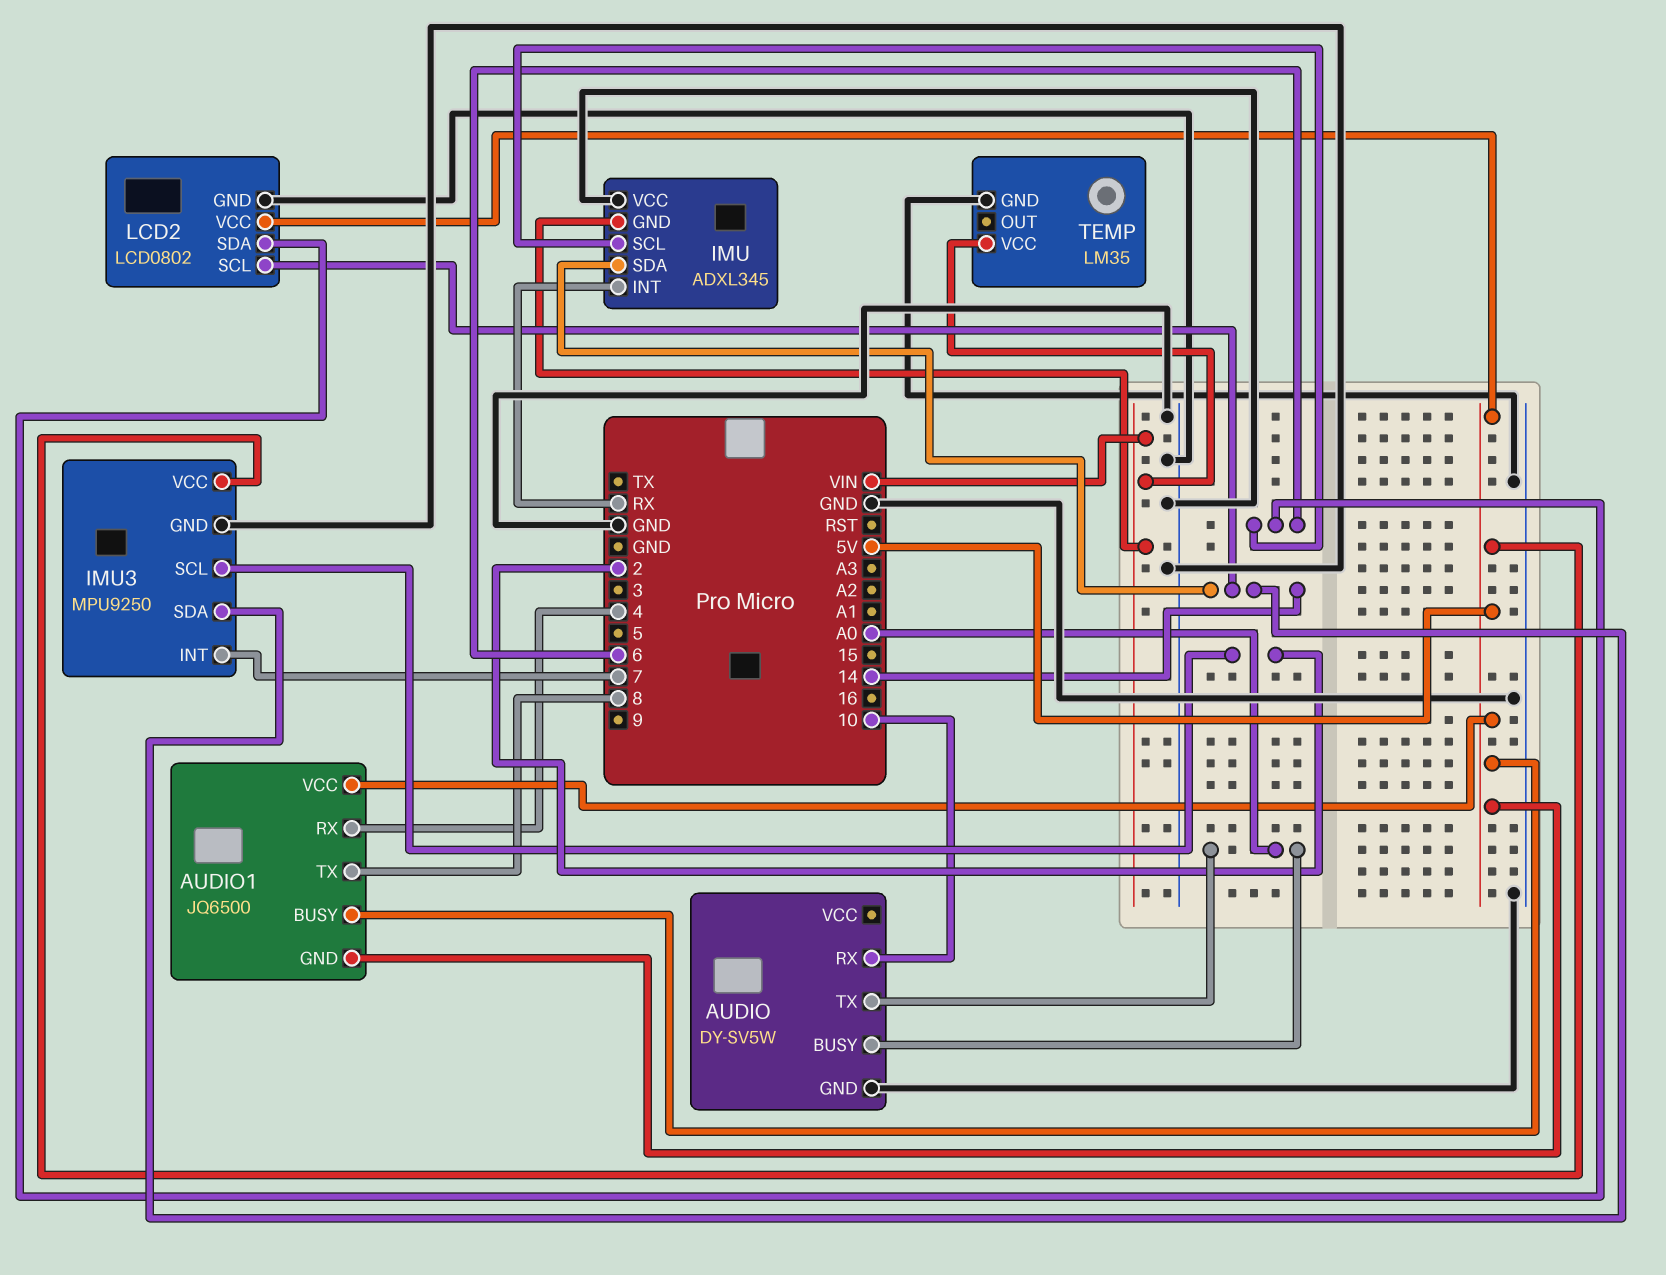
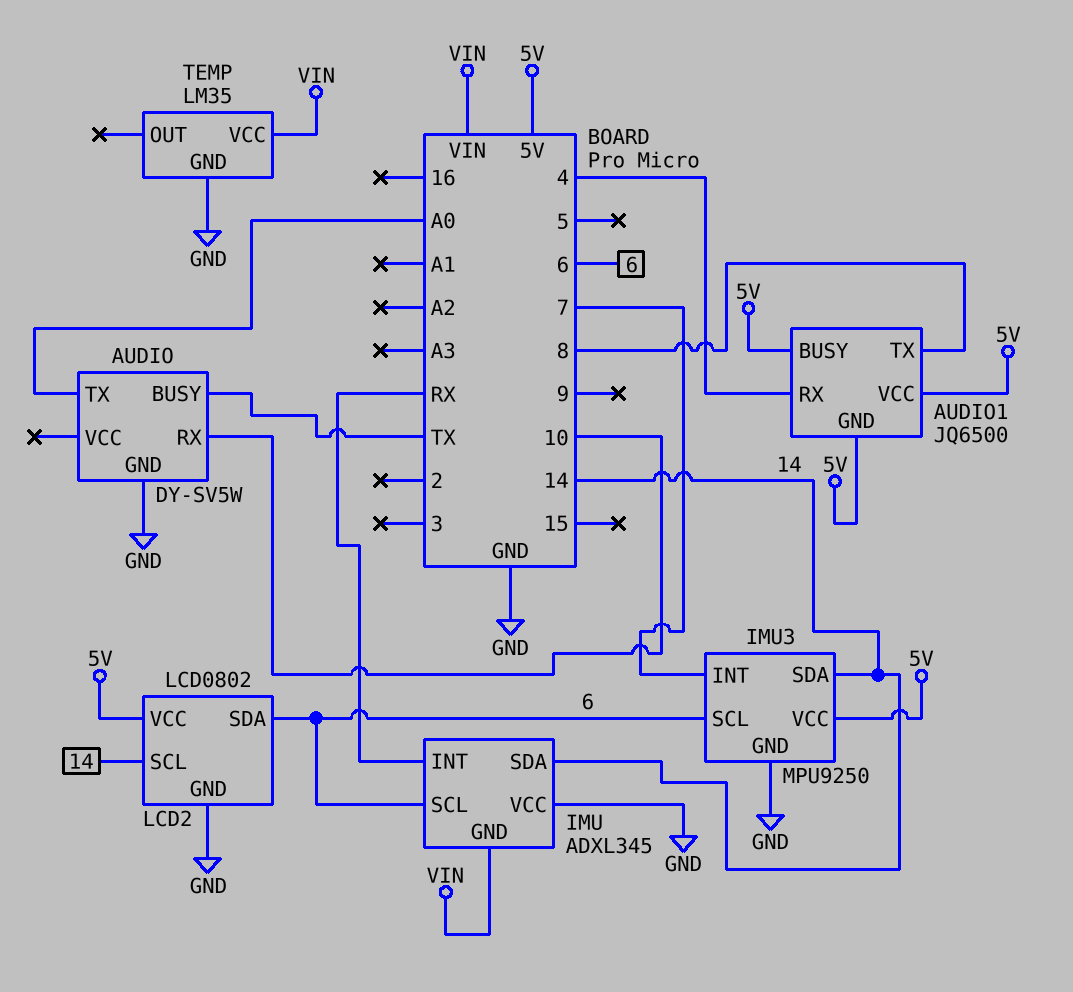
AUDIO pin BUSY: A0 -> TX
IMU3 pin SCL: 2 -> 6

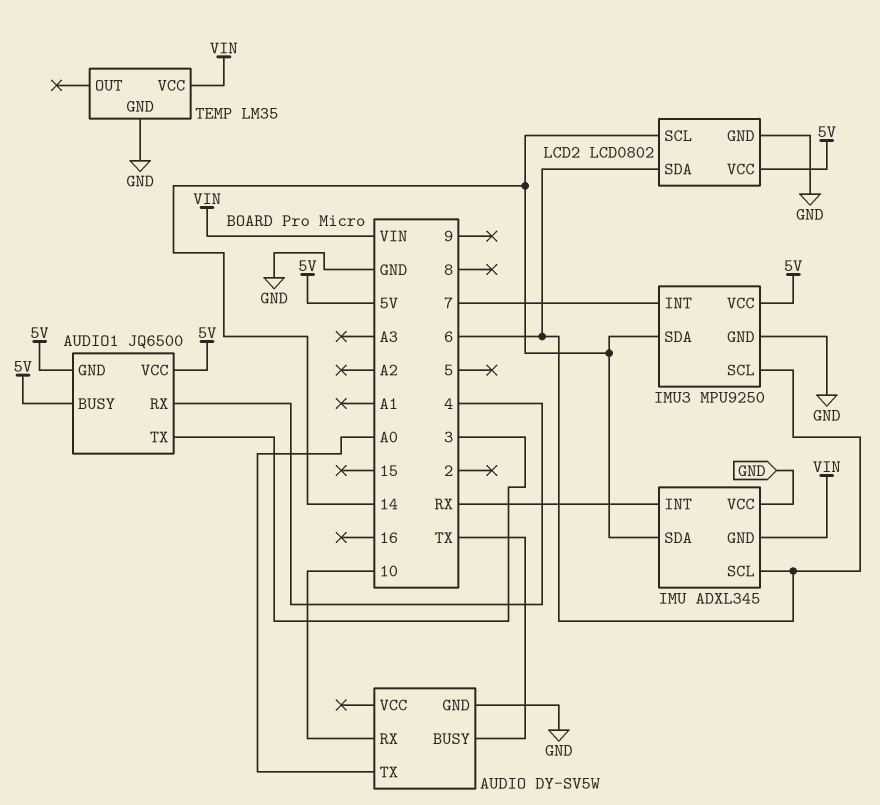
AUDIO1 pin TX: 8 -> 3

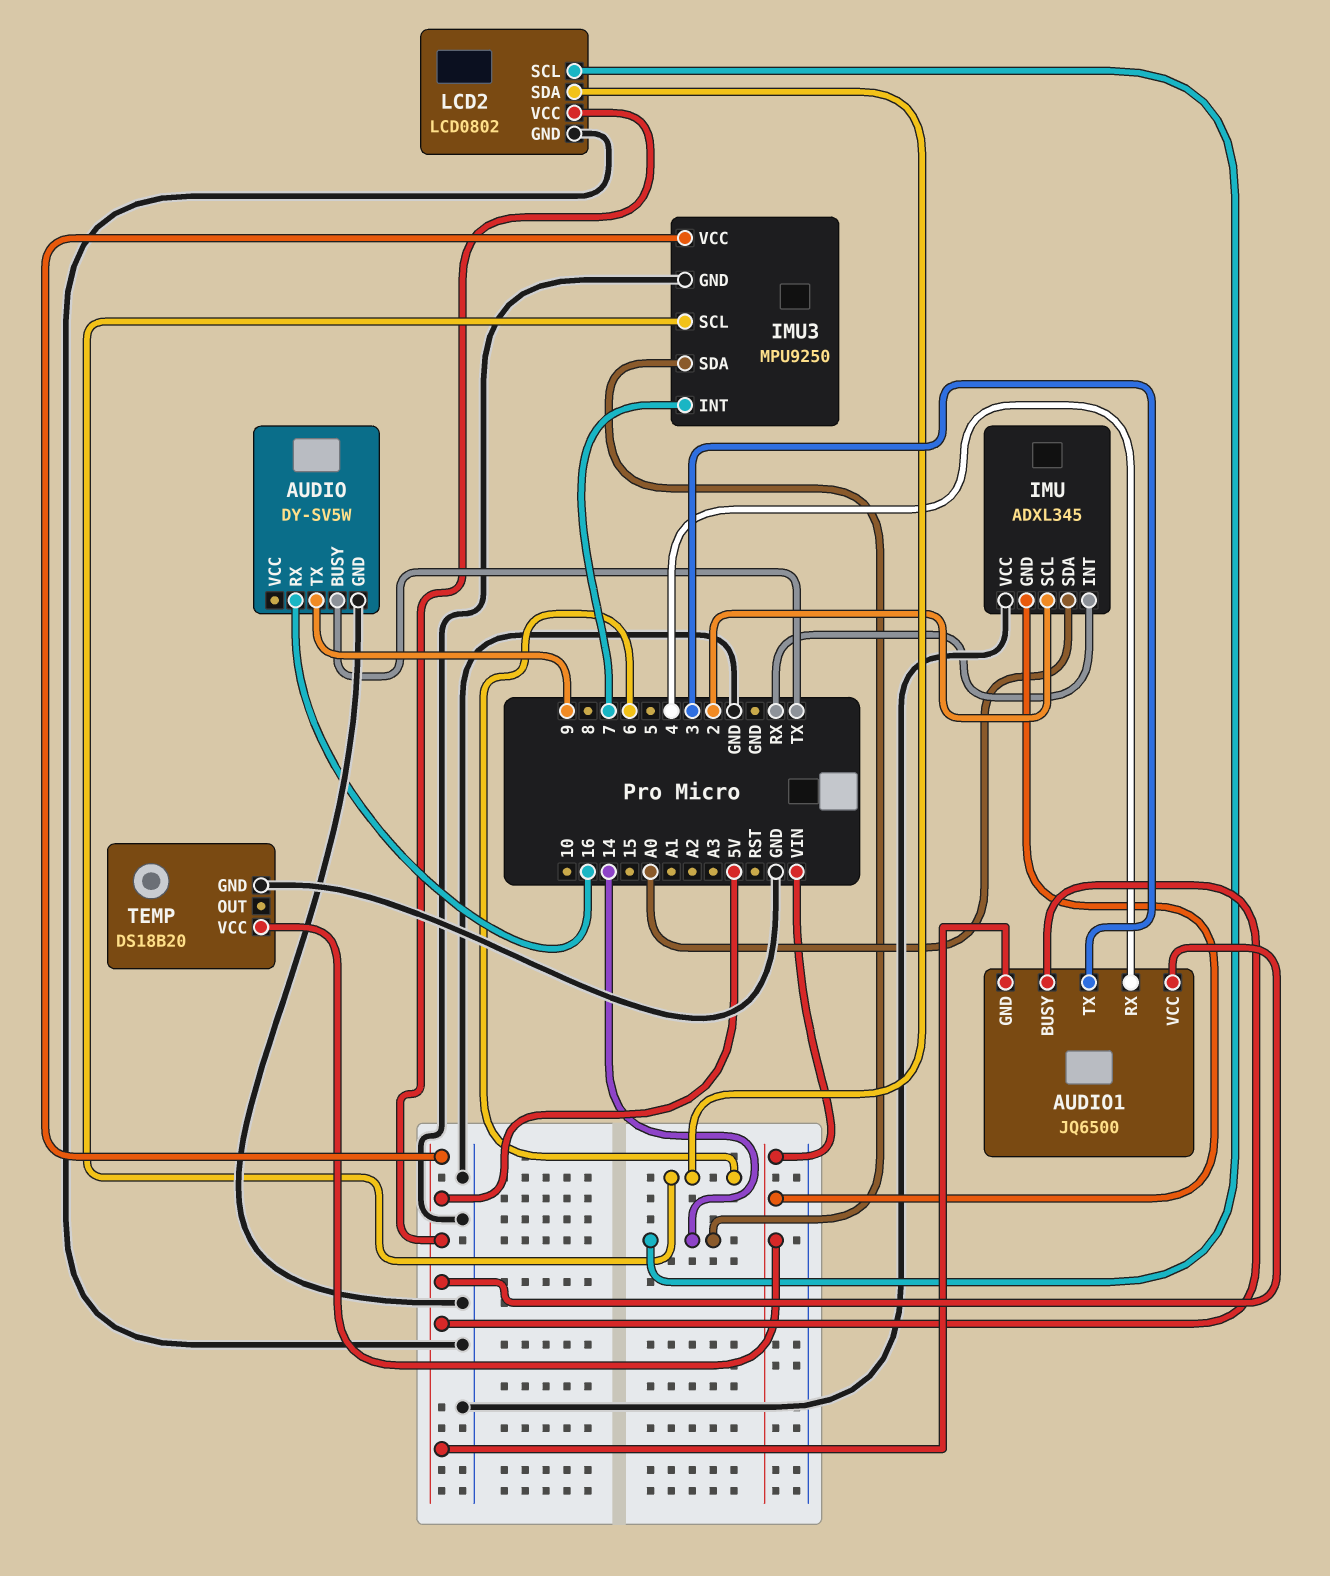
AUDIO pin RX: 10 -> 16
AUDIO pin TX: A0 -> 9
IMU pin SCL: 6 -> 2
IMU pin SDA: 14 -> A0
TEMP: LM35 -> DS18B20

